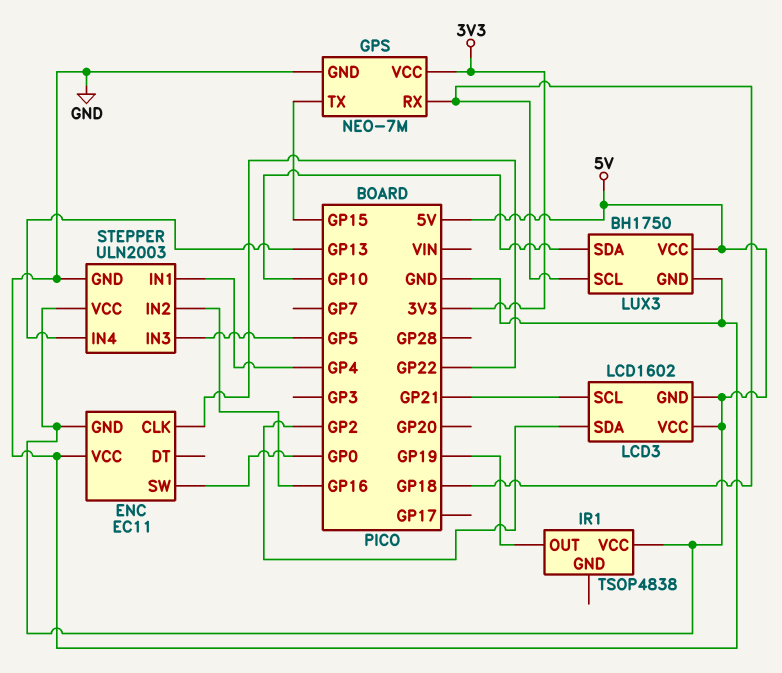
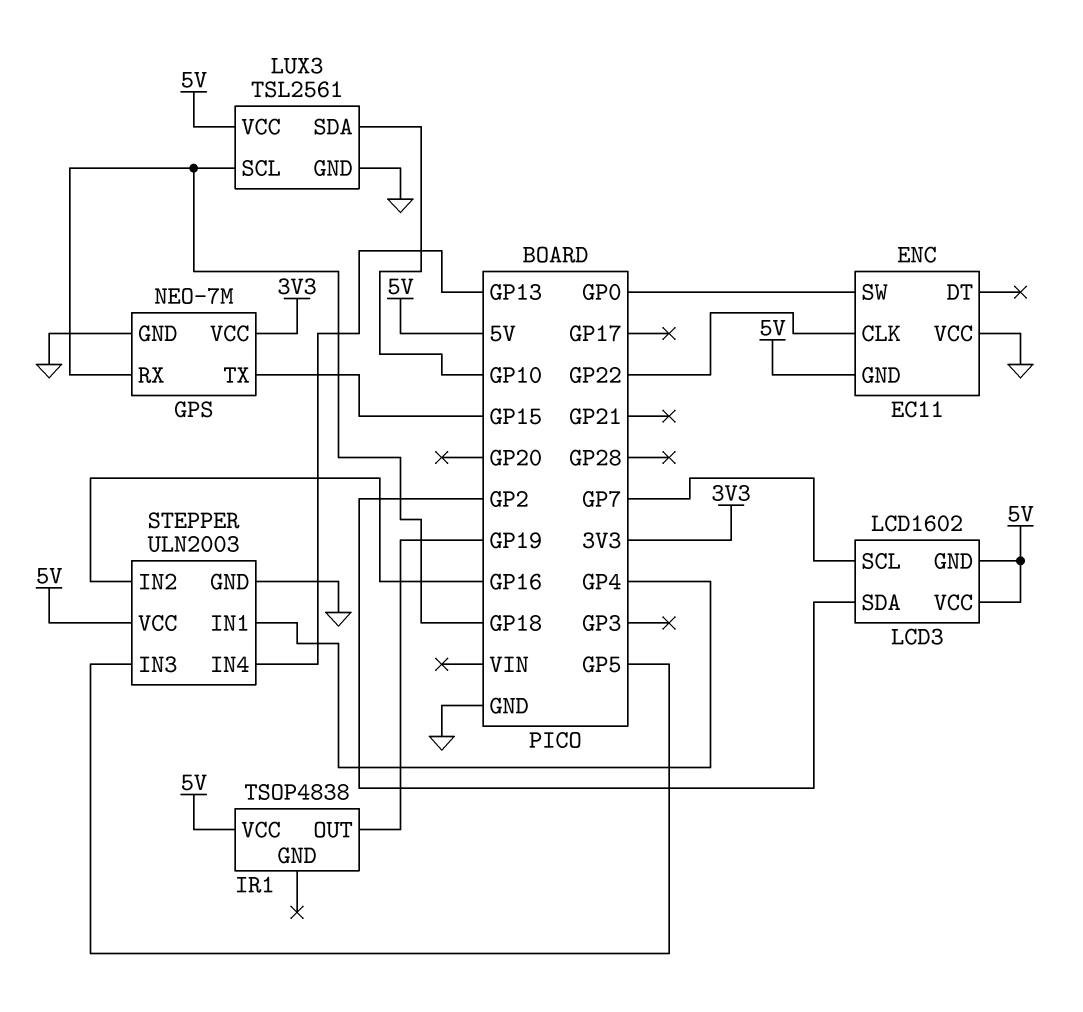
LCD3 pin SCL: GP21 -> GP7
LUX3: BH1750 -> TSL2561

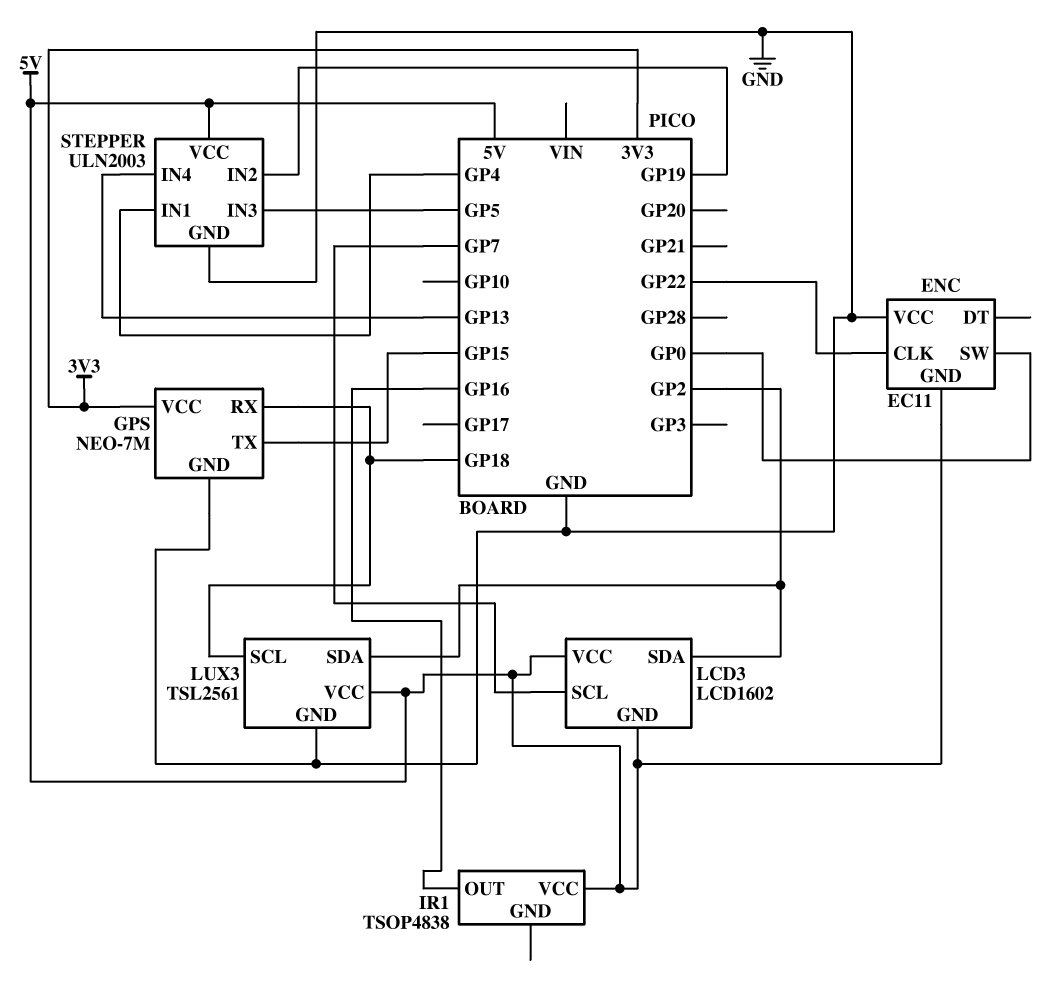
IR1 pin OUT: GP19 -> GP16
LUX3 pin SDA: GP10 -> GP2
STEPPER pin IN2: GP16 -> GP19

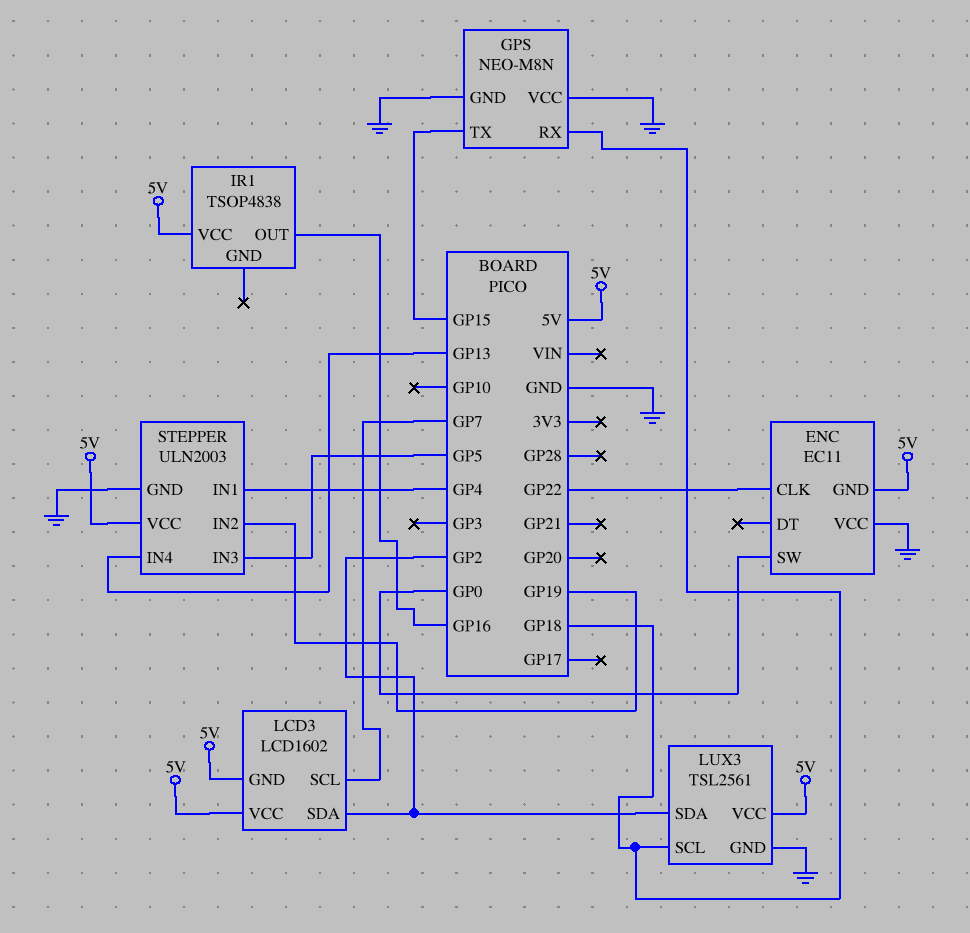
GPS: NEO-7M -> NEO-M8N
GPS pin VCC: 3V3 -> GND

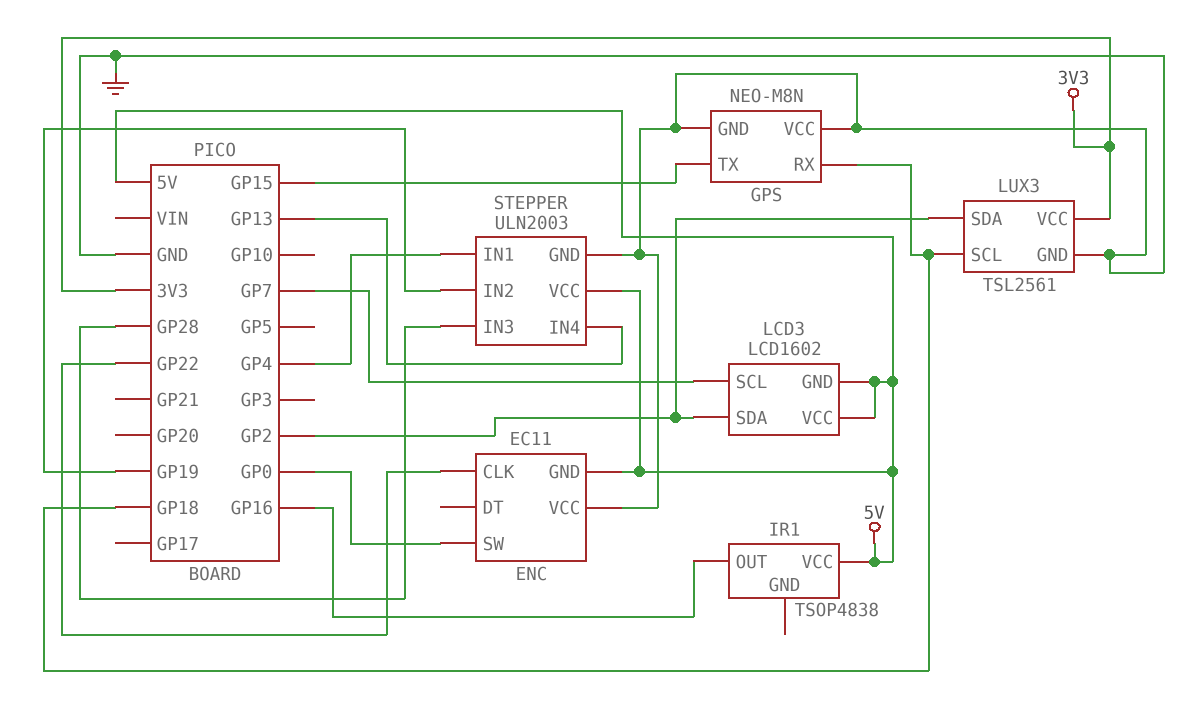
LUX3 pin VCC: 5V -> 3V3
STEPPER pin IN3: GP5 -> GP28

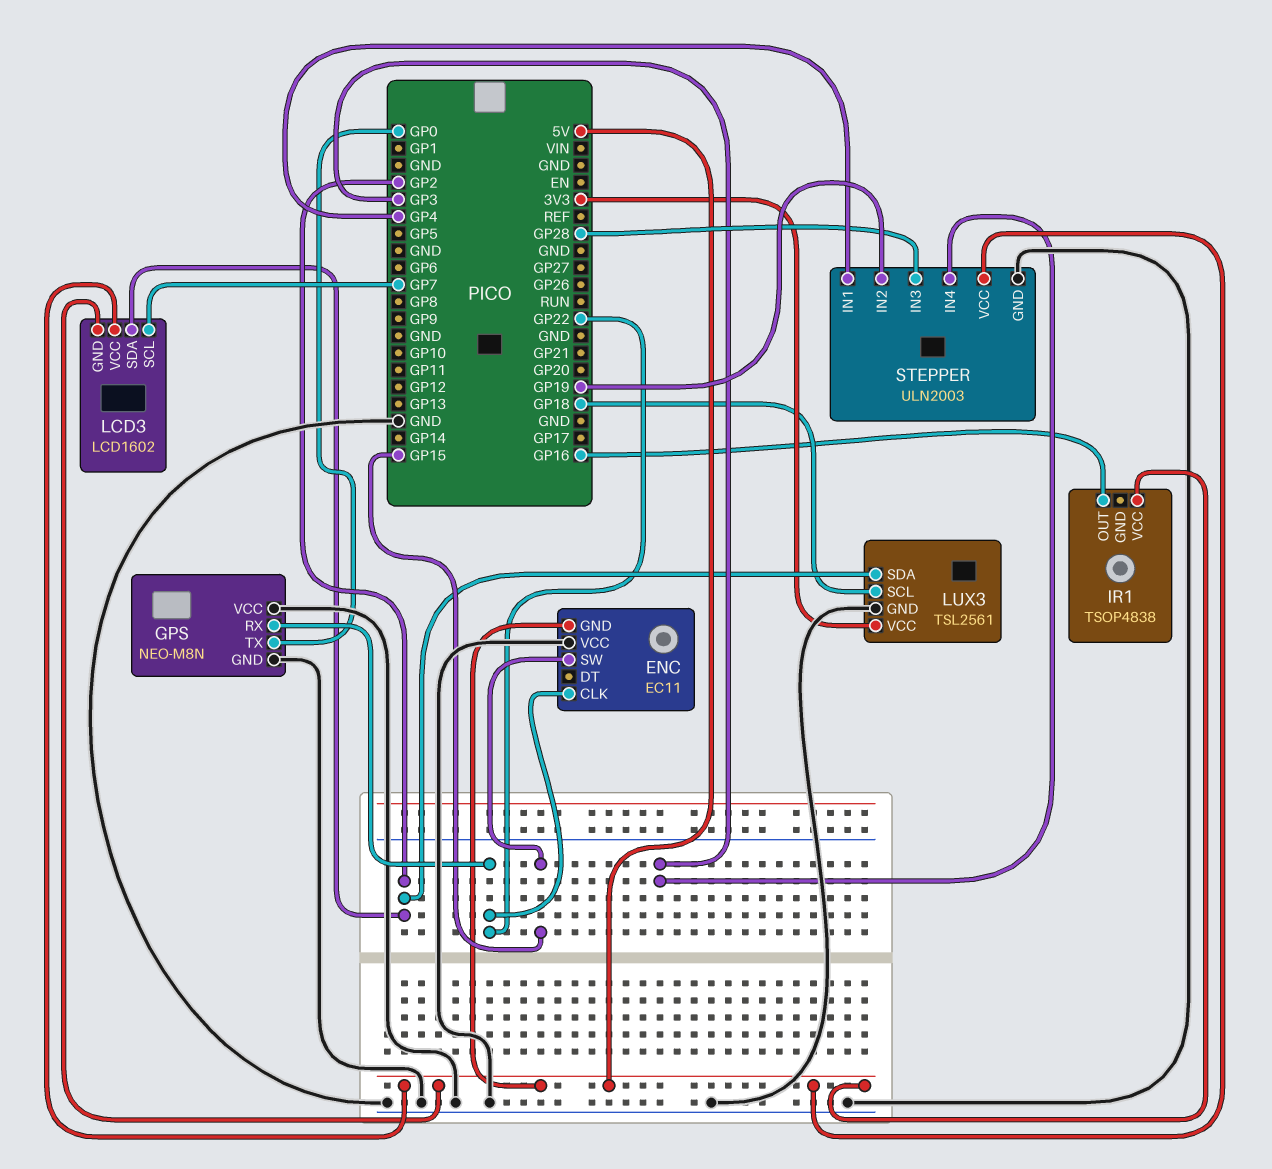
ENC pin SW: GP0 -> GP15
GPS pin RX: GP18 -> GP22
GPS pin TX: GP15 -> GP0
STEPPER pin IN4: GP13 -> GP3

